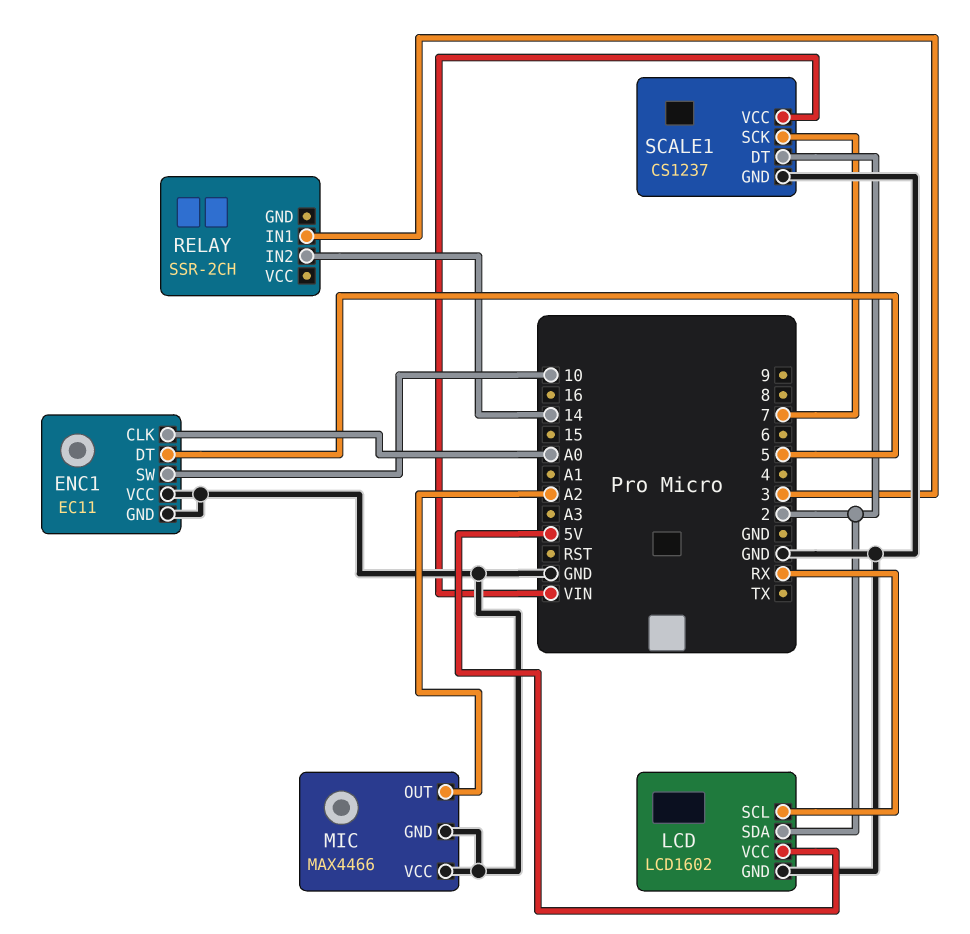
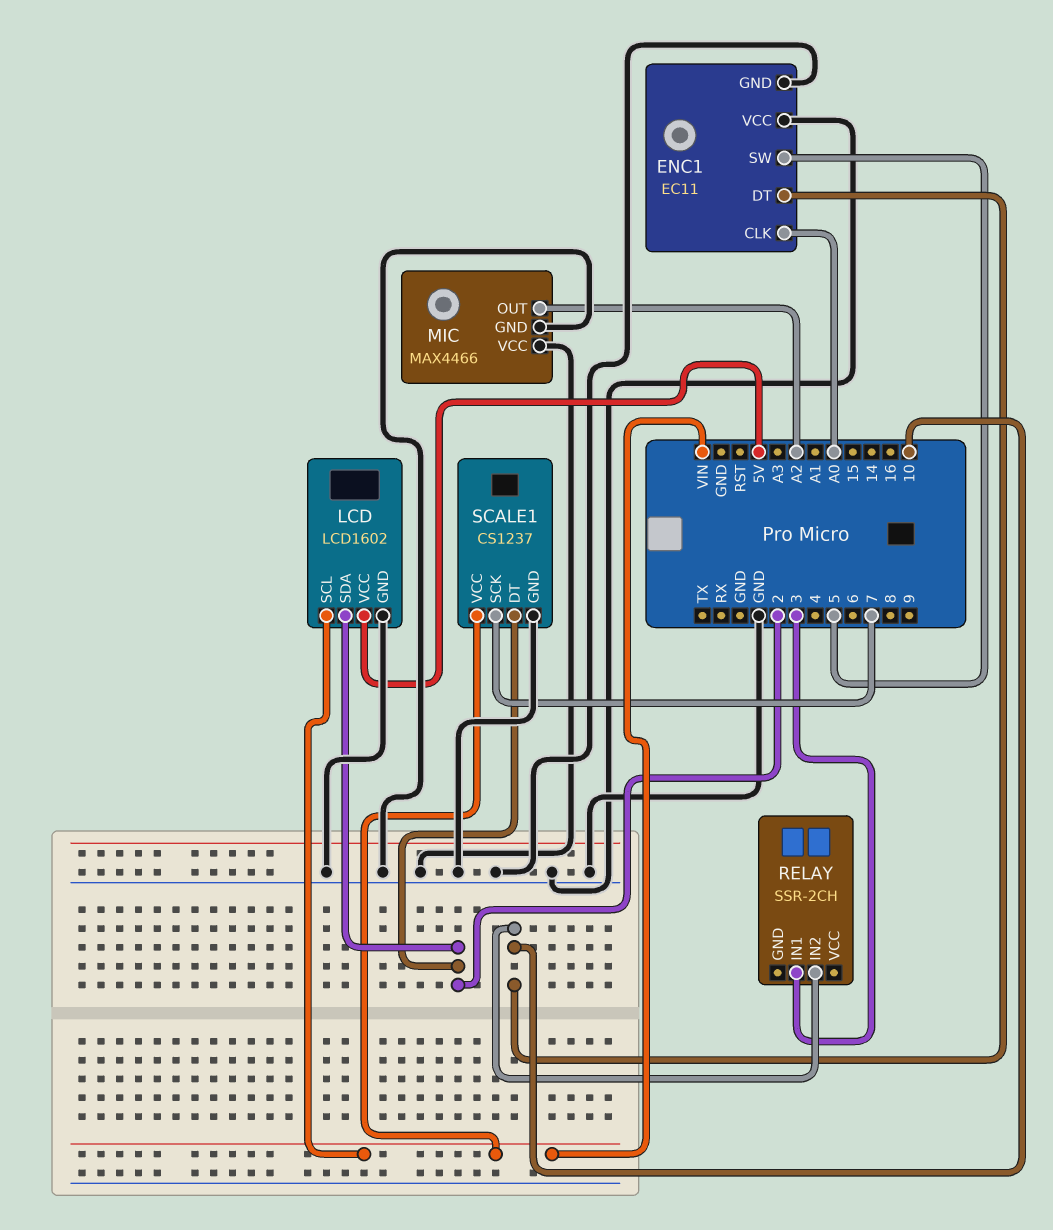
ENC1 pin DT: 5 -> 10
ENC1 pin SW: 10 -> 5
LCD pin SCL: RX -> VIN
RELAY pin IN2: 14 -> 10

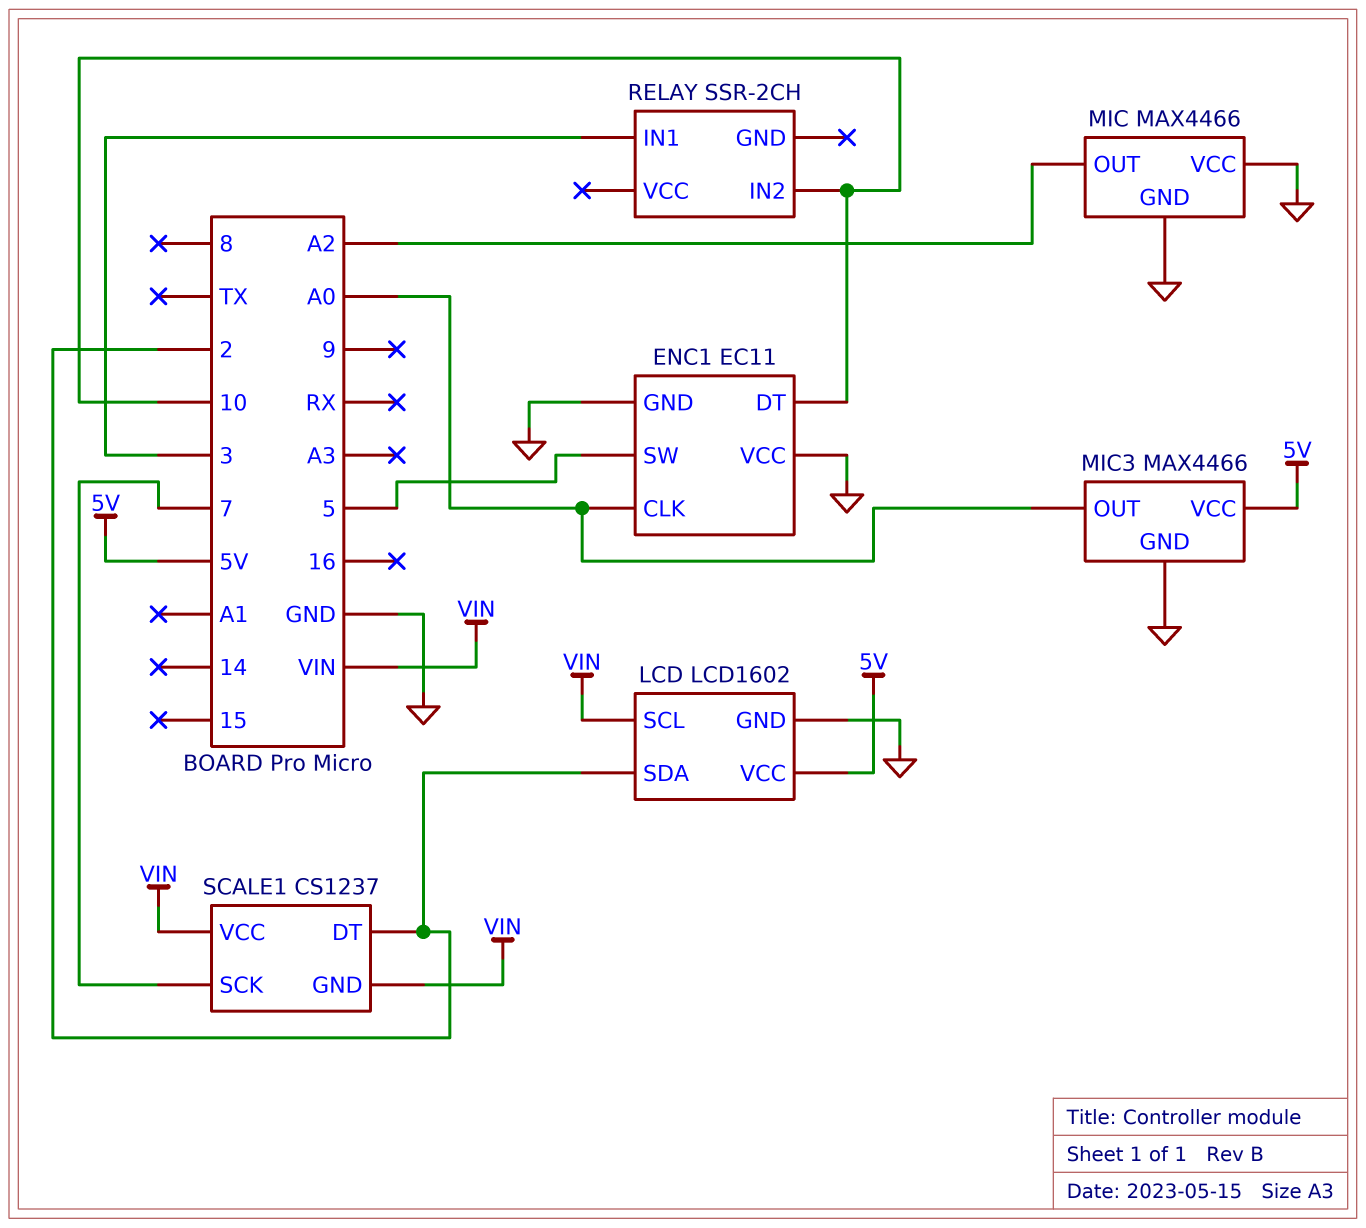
MIC3: none -> MAX4466
MIC3 pin GND: none -> GND
MIC3 pin OUT: none -> A0
MIC3 pin VCC: none -> 5V
SCALE1 pin GND: GND -> VIN

